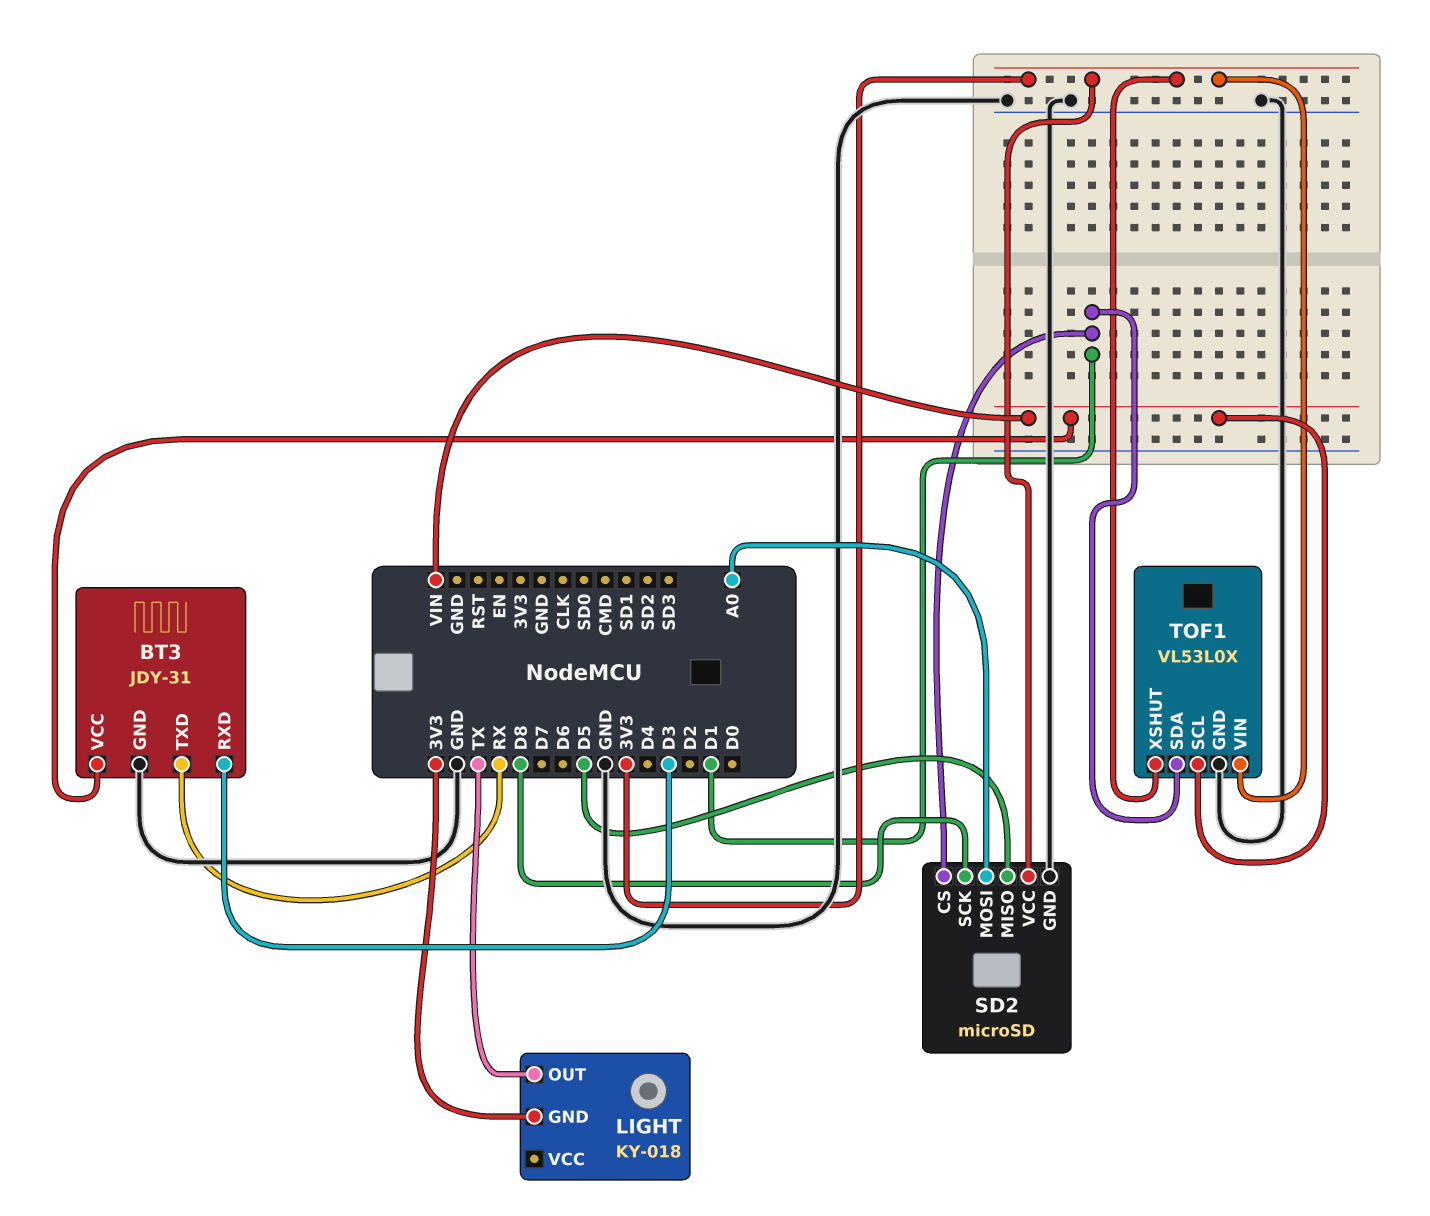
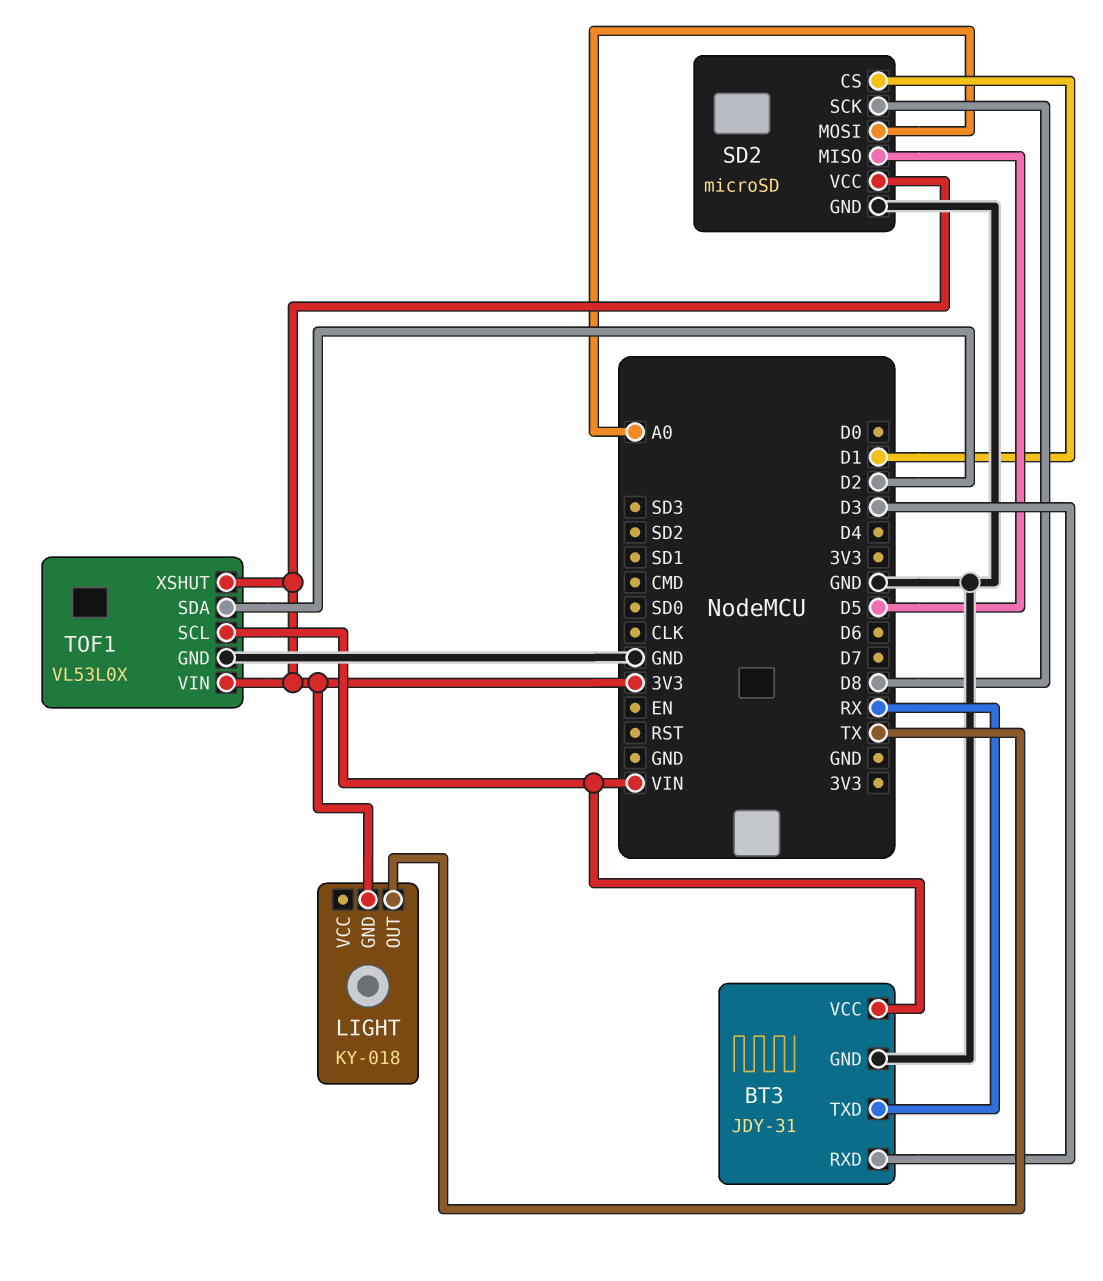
TOF1 pin SDA: D1 -> D2

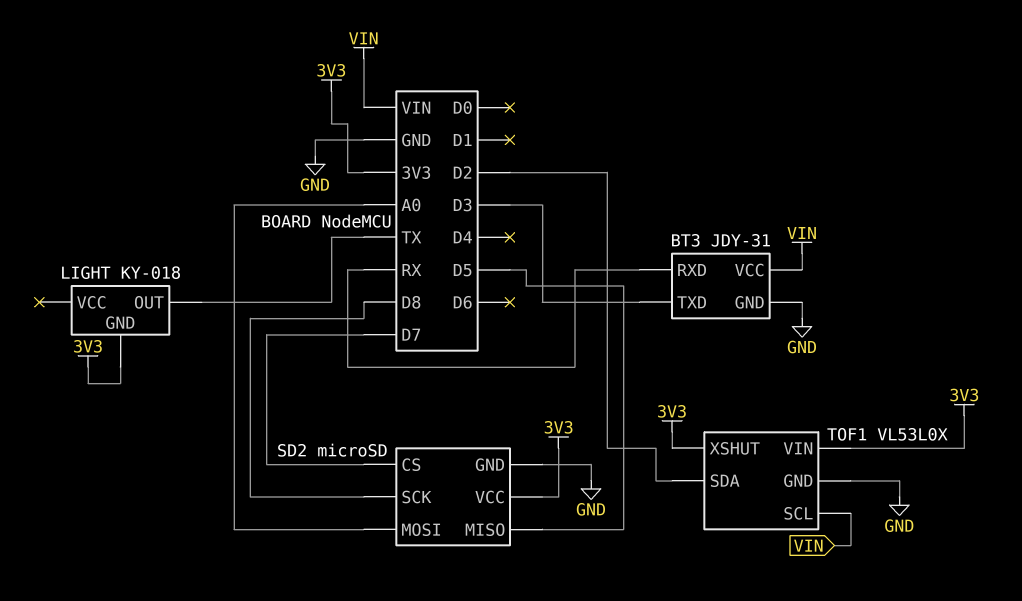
BT3 pin RXD: D3 -> RX
BT3 pin TXD: RX -> D3
SD2 pin CS: D1 -> D7

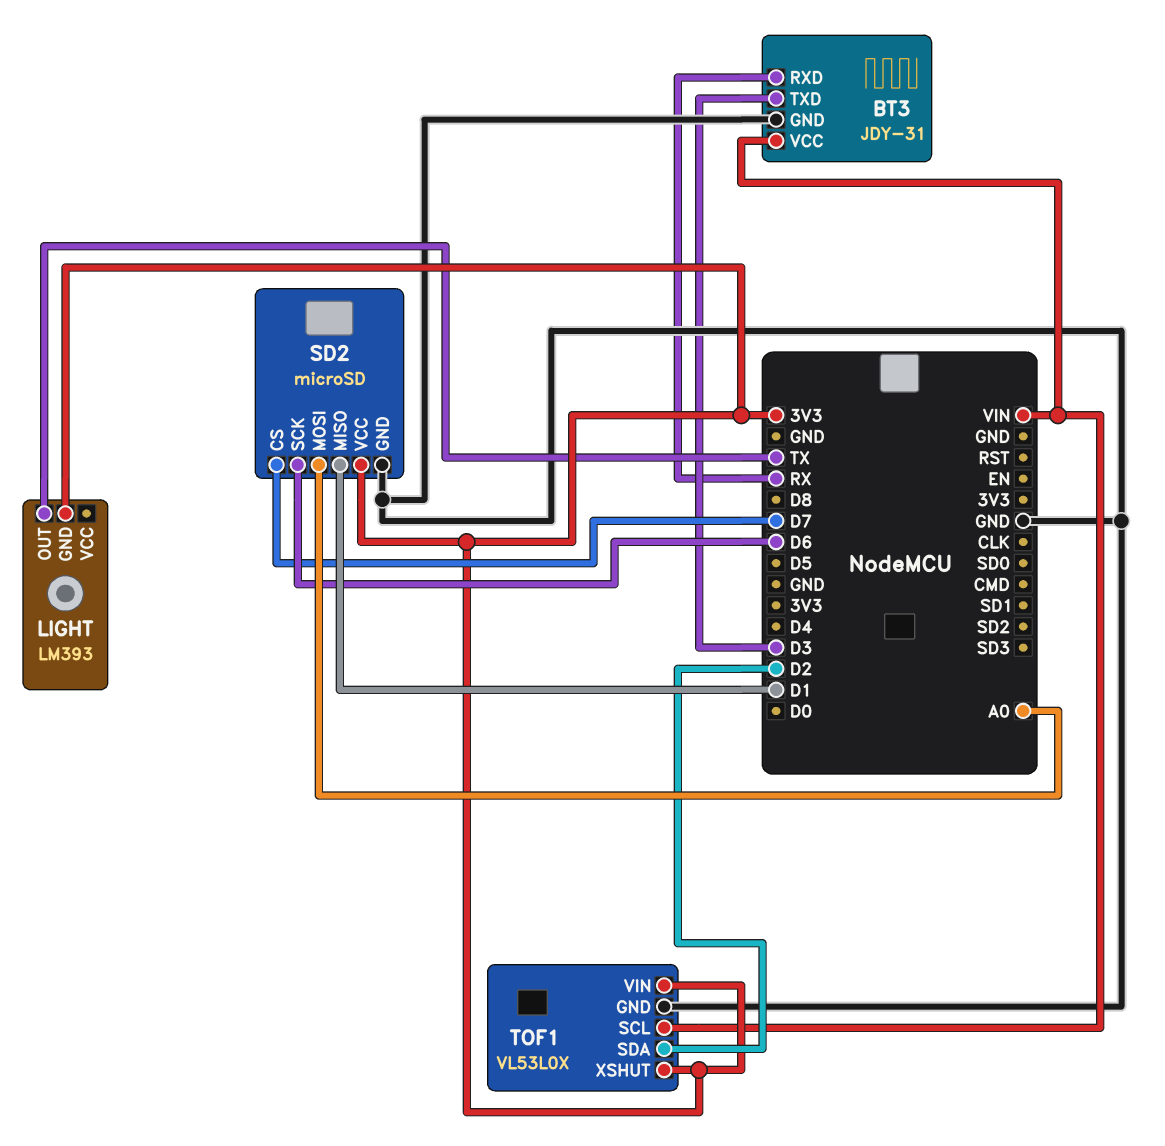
LIGHT: KY-018 -> LM393
SD2 pin MISO: D5 -> D1
SD2 pin SCK: D8 -> D6

